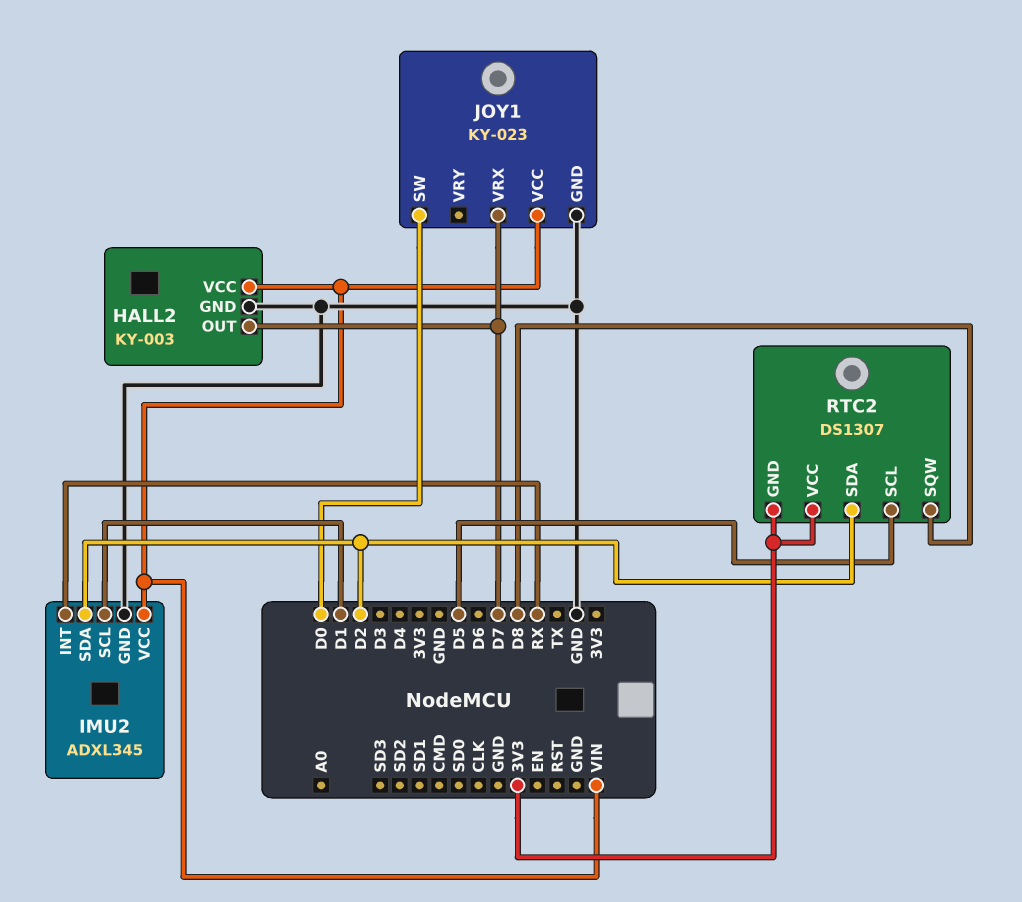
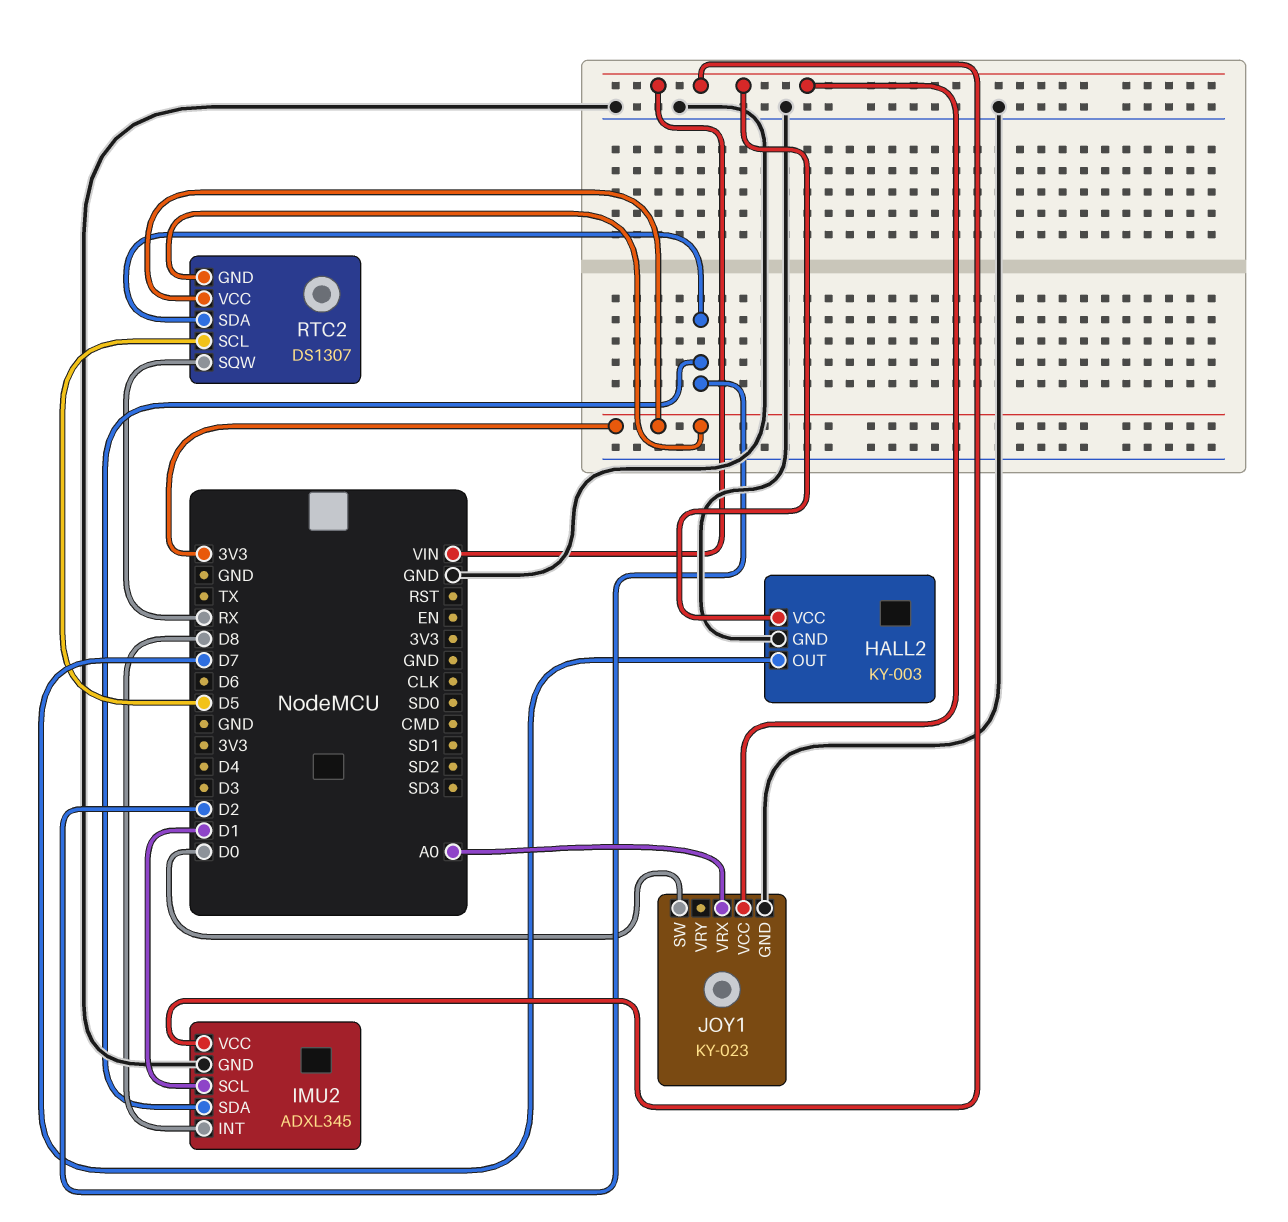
IMU2 pin INT: RX -> D8
JOY1 pin VRX: D7 -> A0
RTC2 pin SQW: D8 -> RX

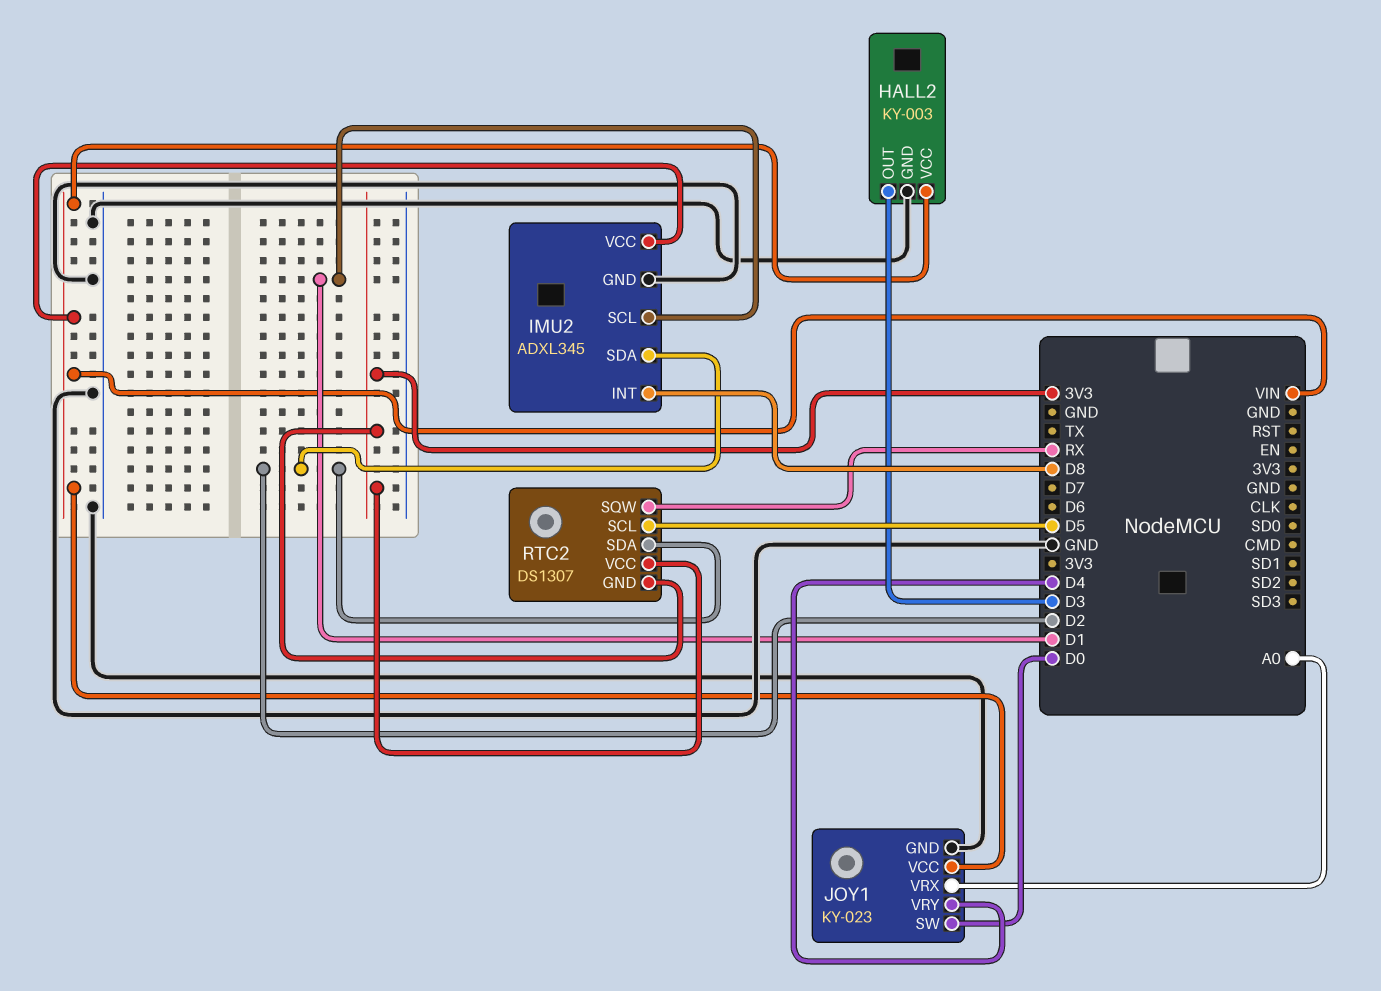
HALL2 pin OUT: D7 -> D3
JOY1 pin VRY: none -> D4

